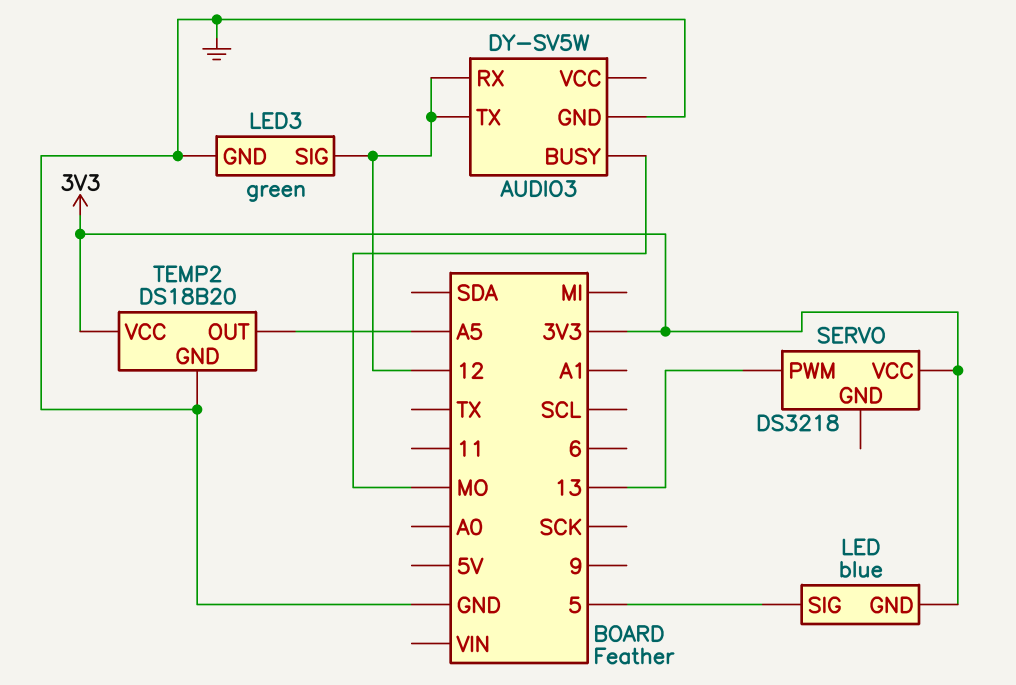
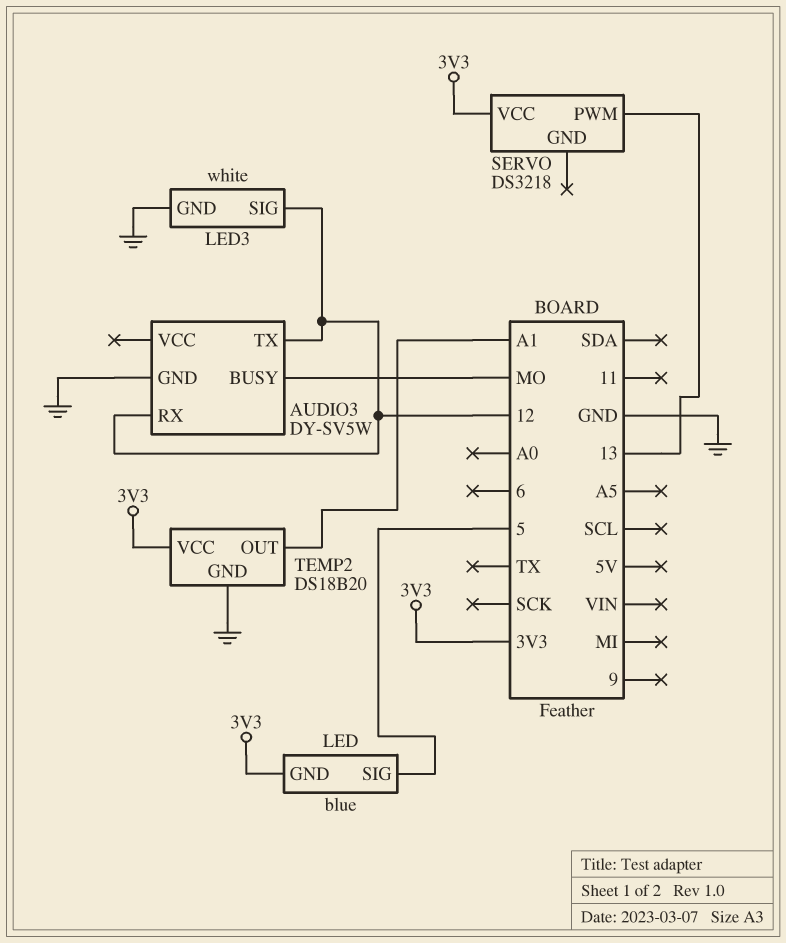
LED3: green -> white
TEMP2 pin OUT: A5 -> A1

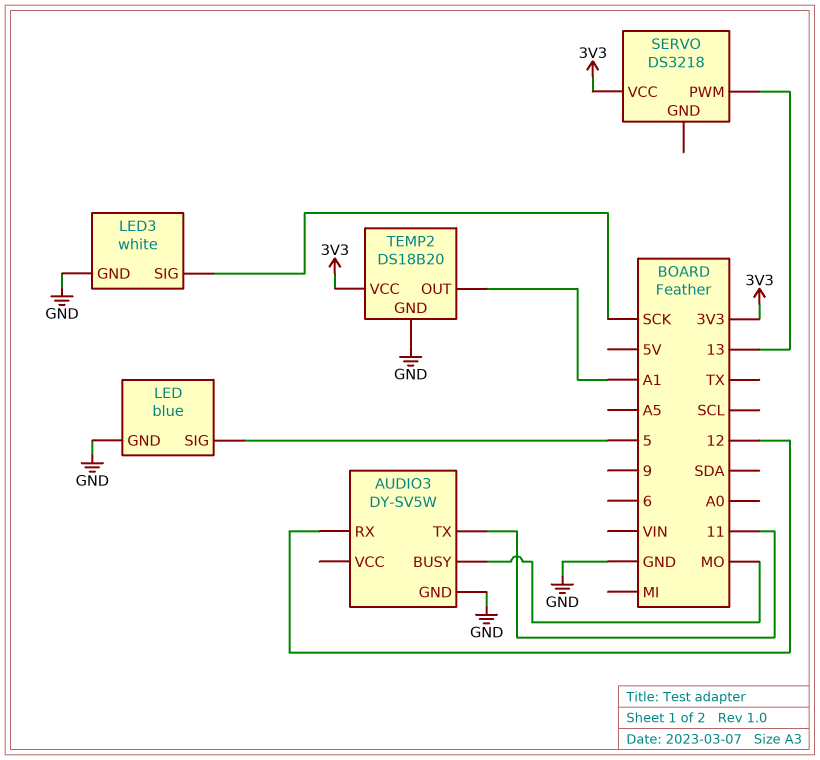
AUDIO3 pin TX: 12 -> 11
LED pin GND: 3V3 -> GND
LED3 pin SIG: 12 -> SCK

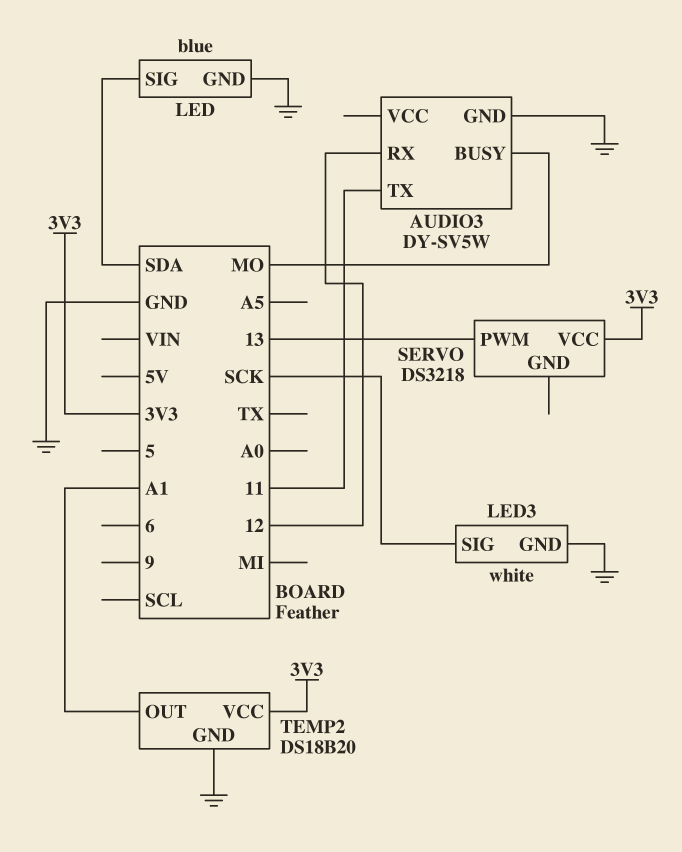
LED pin SIG: 5 -> SDA

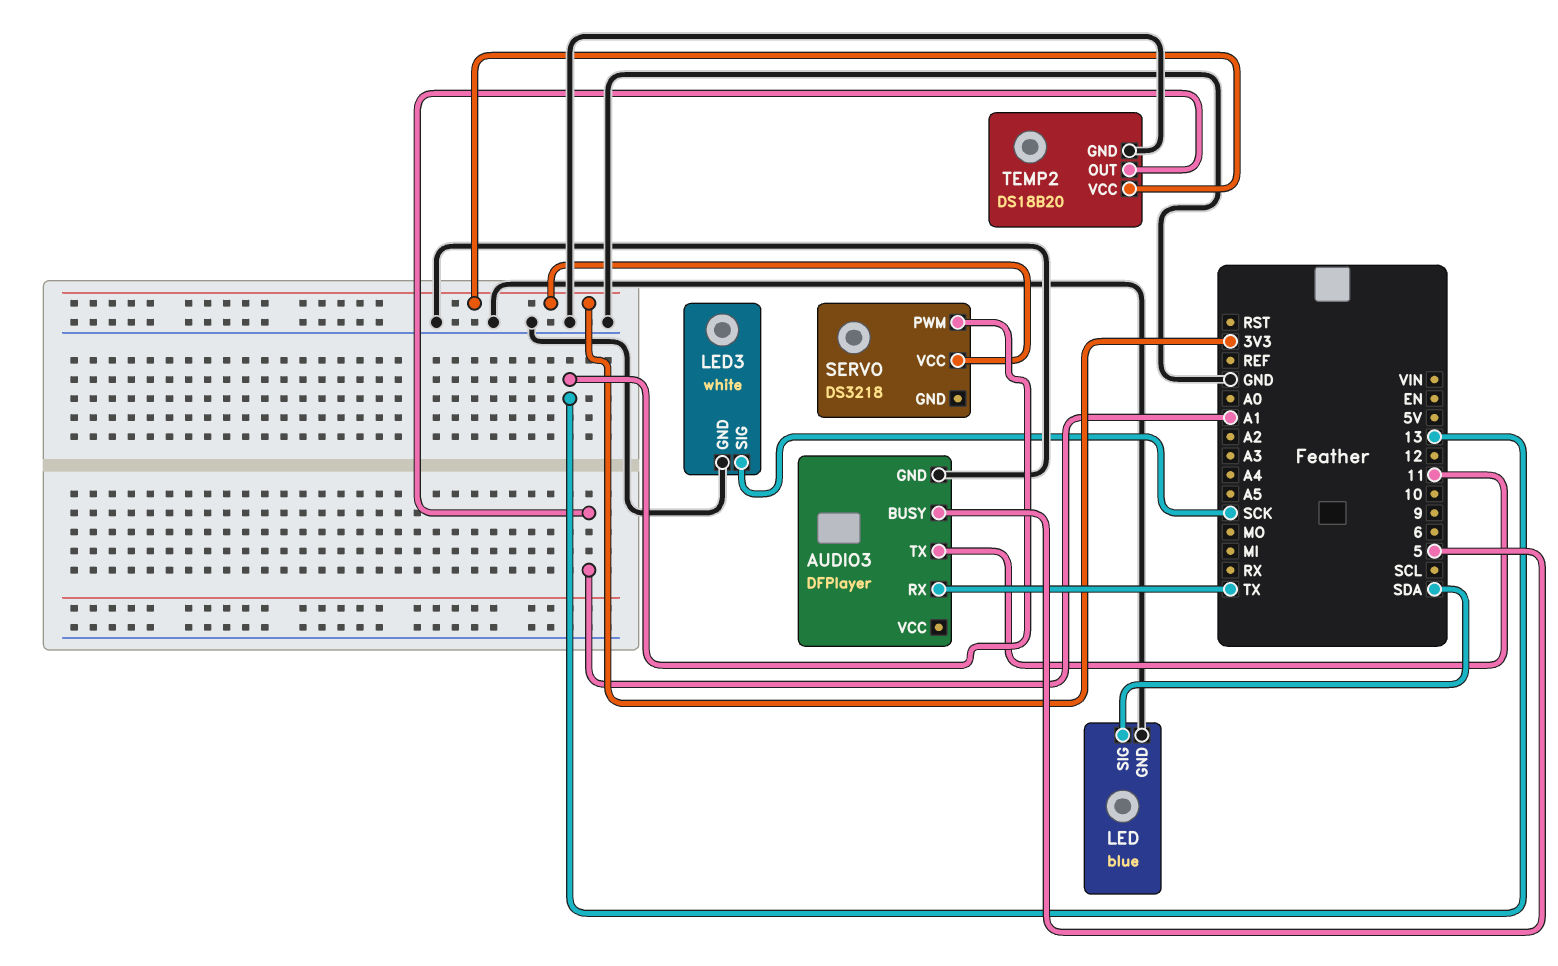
AUDIO3: DY-SV5W -> DFPlayer
AUDIO3 pin BUSY: MO -> 5
AUDIO3 pin RX: 12 -> TX

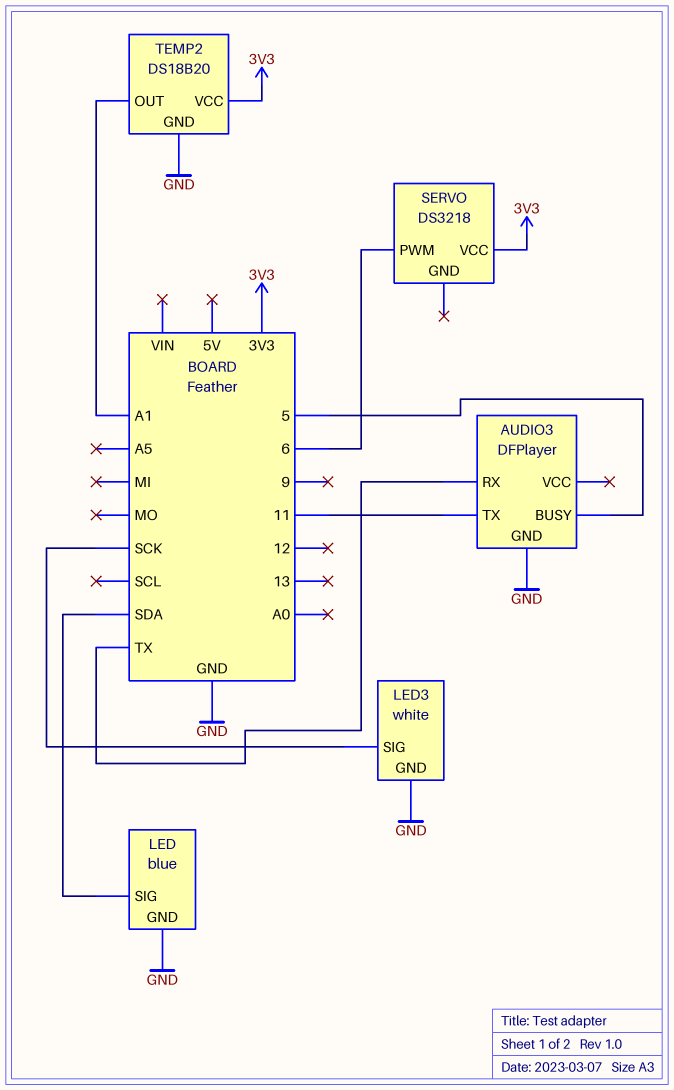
SERVO pin PWM: 13 -> 6

